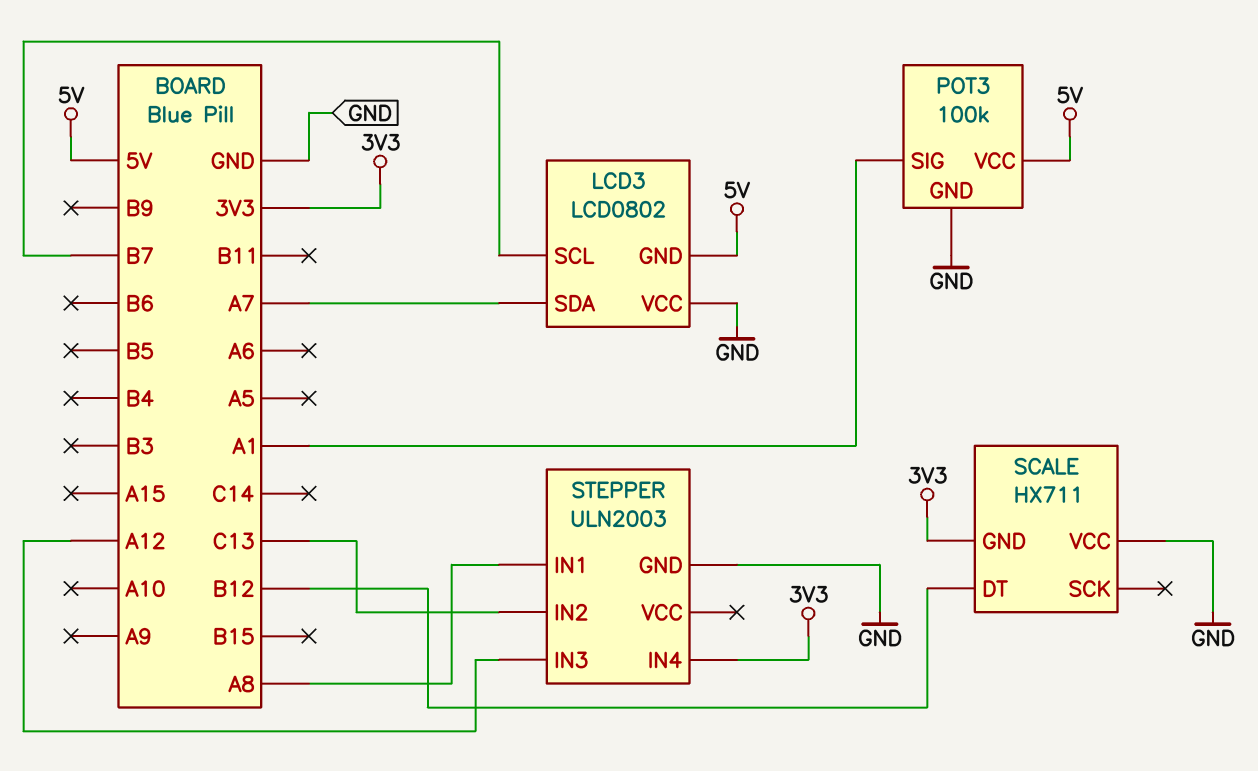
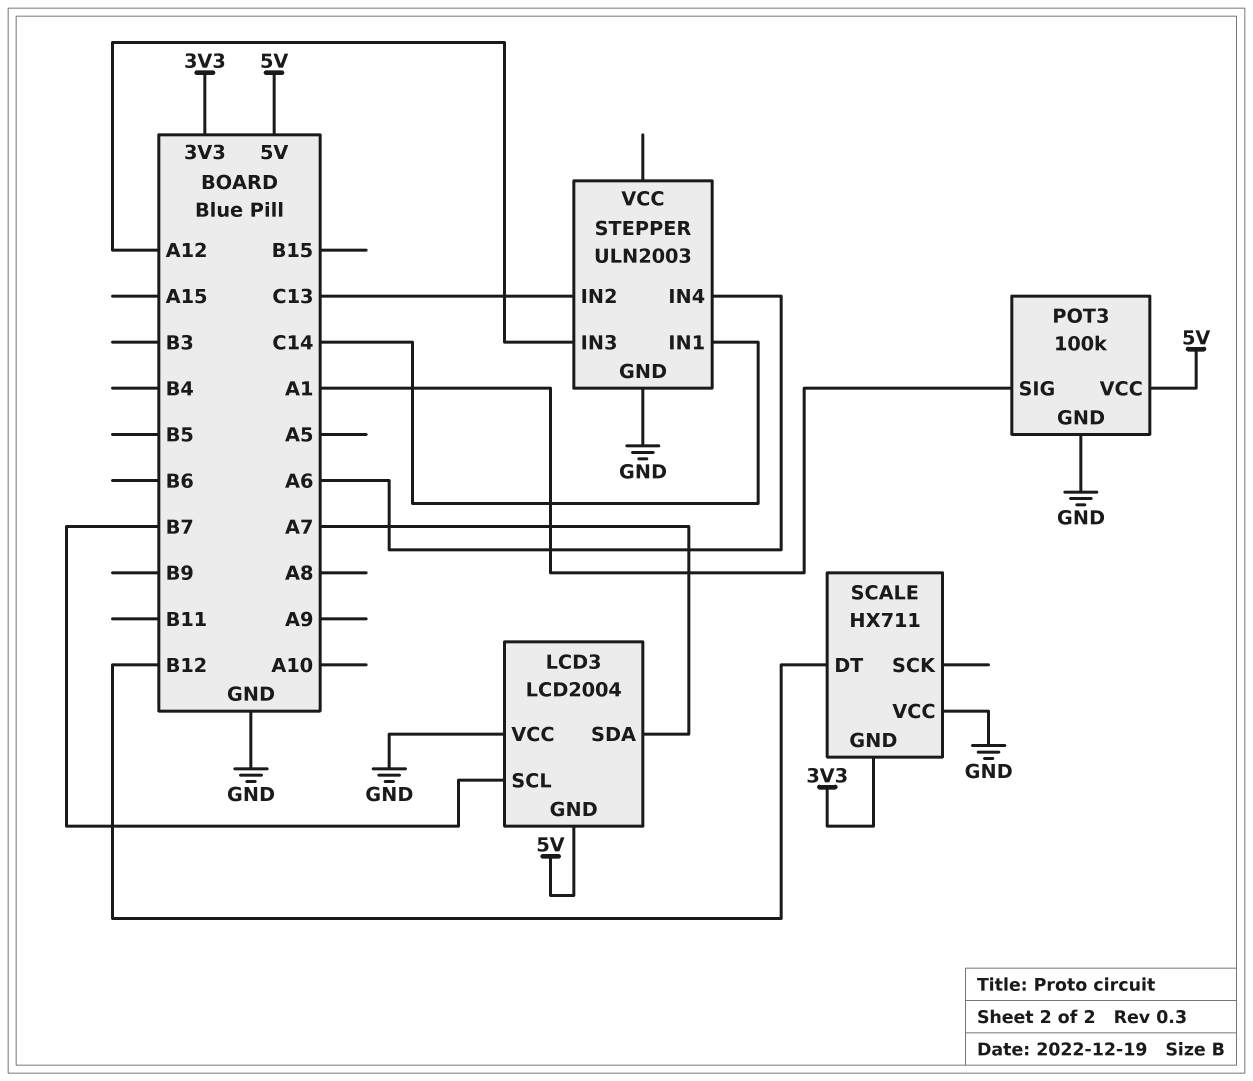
LCD3: LCD0802 -> LCD2004
STEPPER pin IN1: A8 -> C14
STEPPER pin IN4: 3V3 -> A6

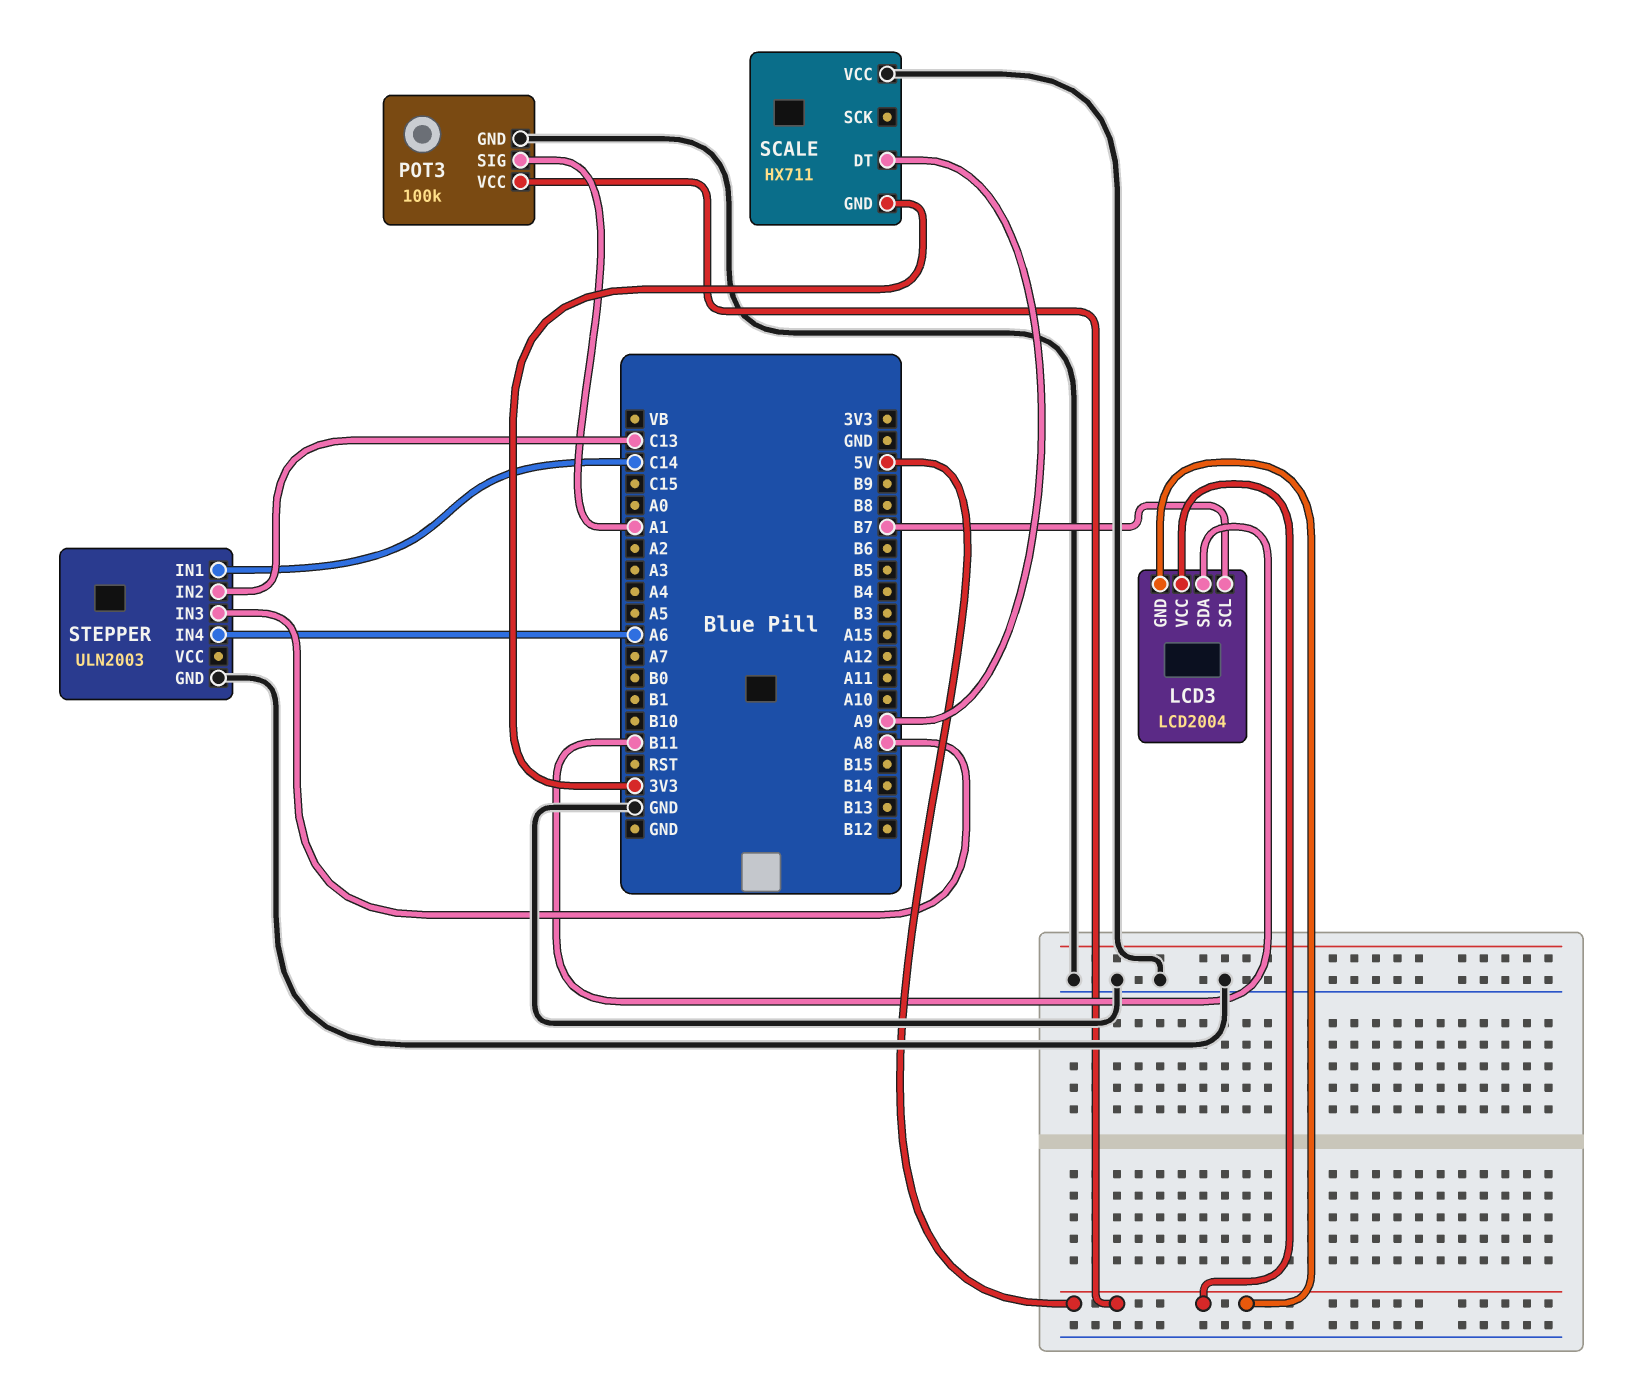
LCD3 pin SDA: A7 -> B11
LCD3 pin VCC: GND -> 5V
SCALE pin DT: B12 -> A9
STEPPER pin IN3: A12 -> A8

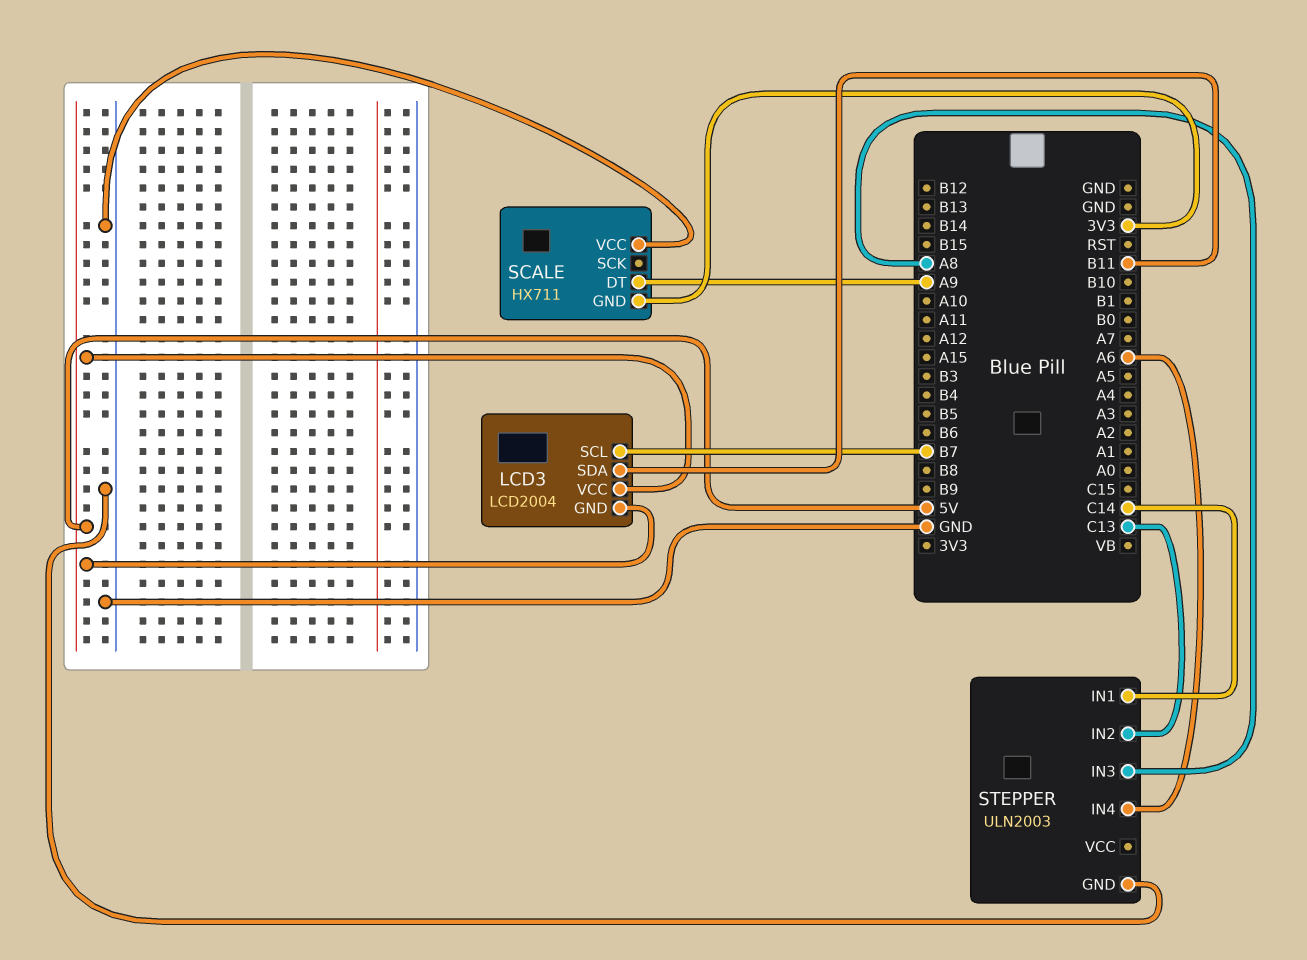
POT3: 100k -> none
POT3 pin GND: GND -> none
POT3 pin SIG: A1 -> none
POT3 pin VCC: 5V -> none

